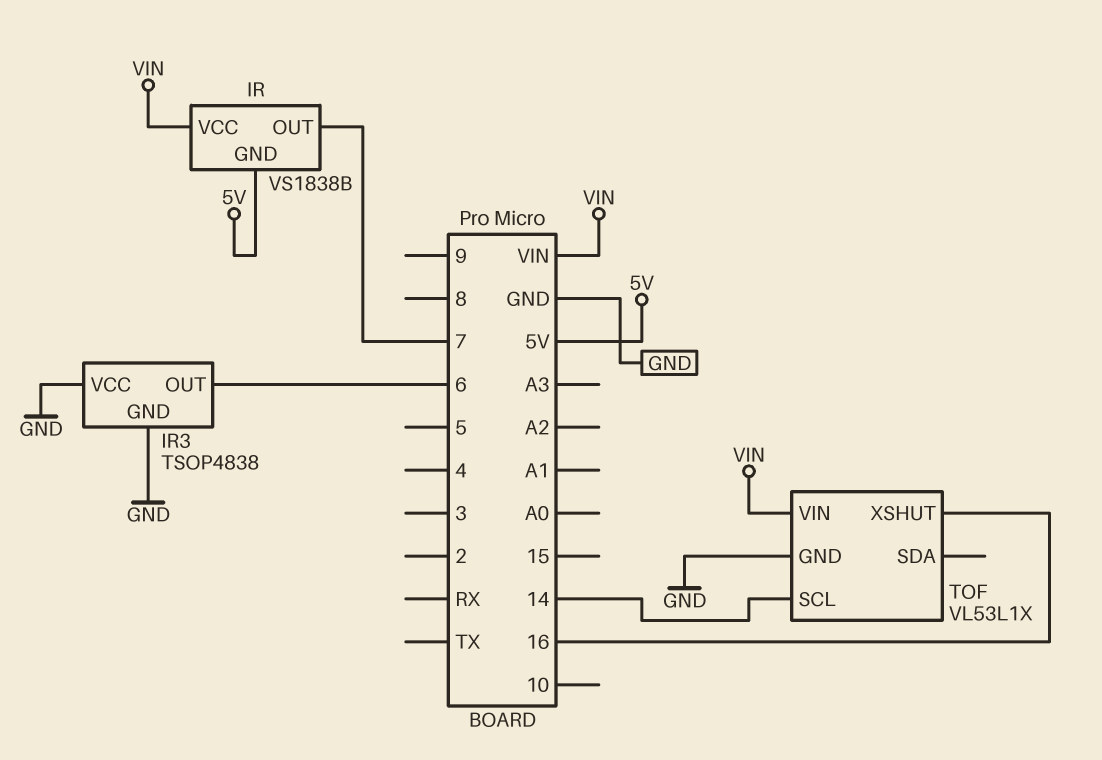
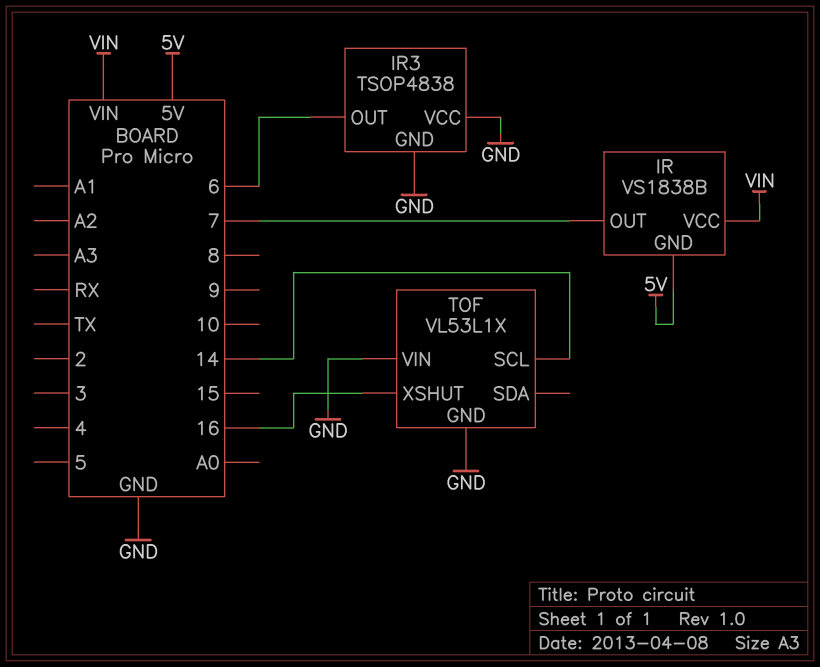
TOF pin VIN: VIN -> GND

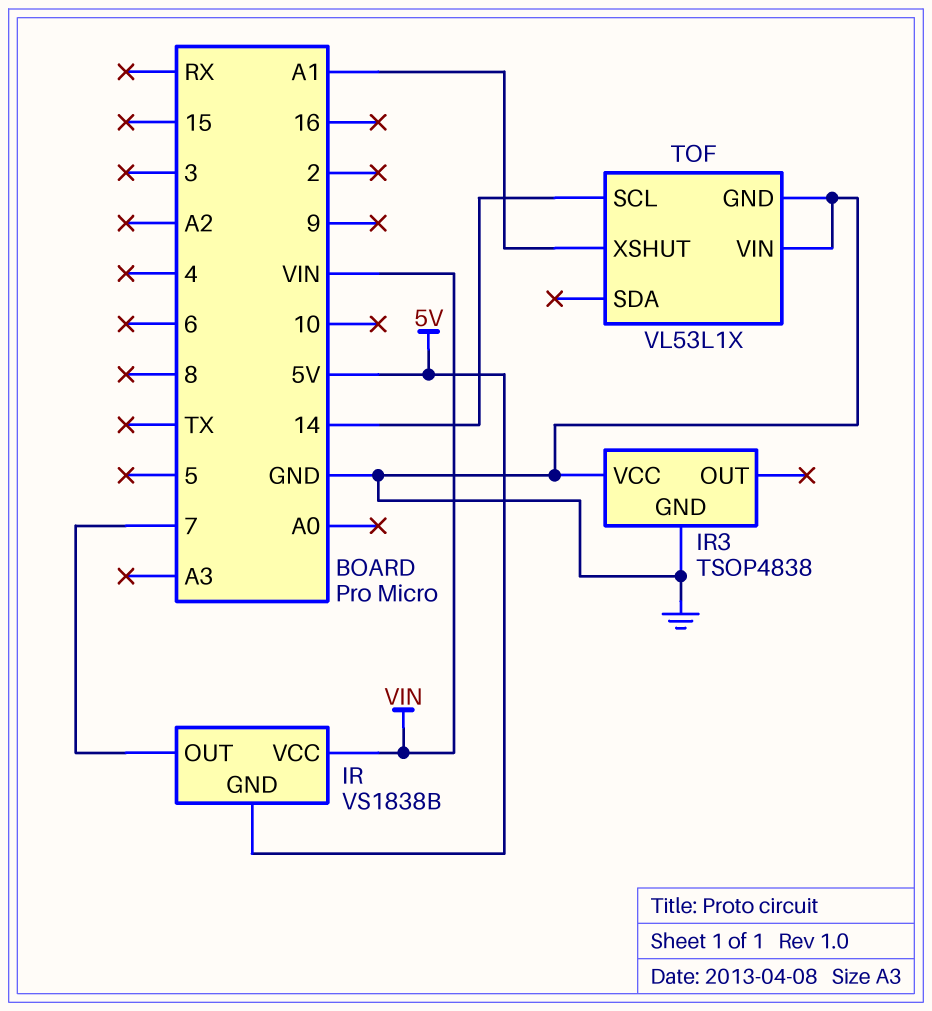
IR3 pin OUT: 6 -> none
TOF pin XSHUT: 16 -> A1

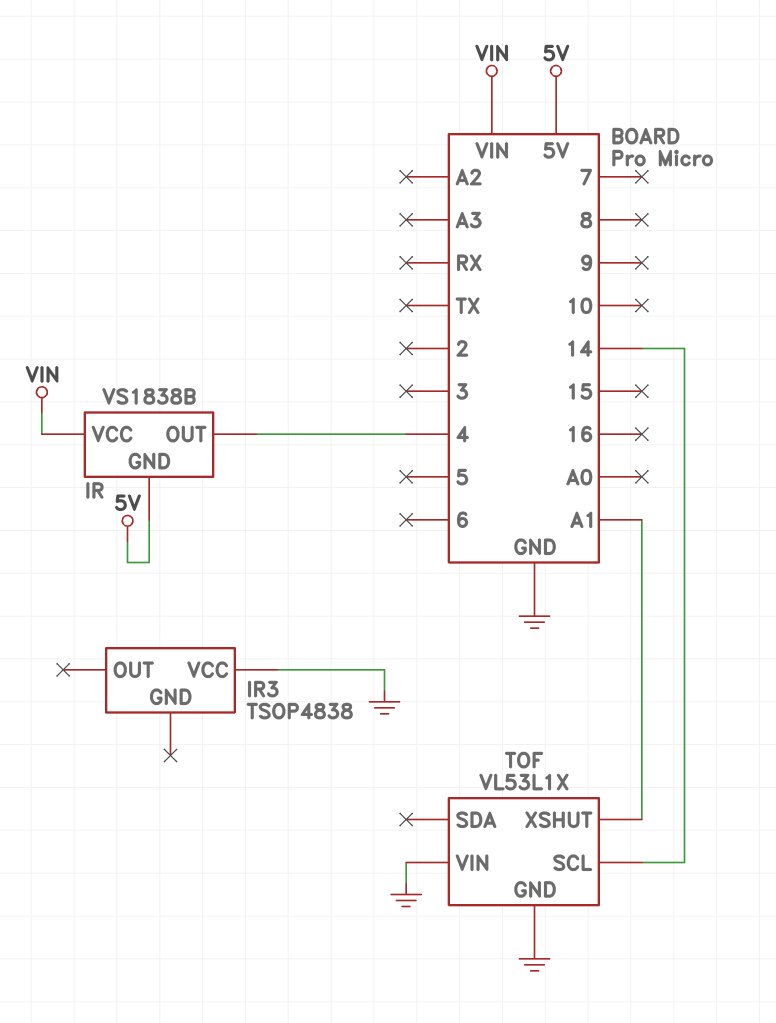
IR pin OUT: 7 -> 4
IR3 pin GND: GND -> none

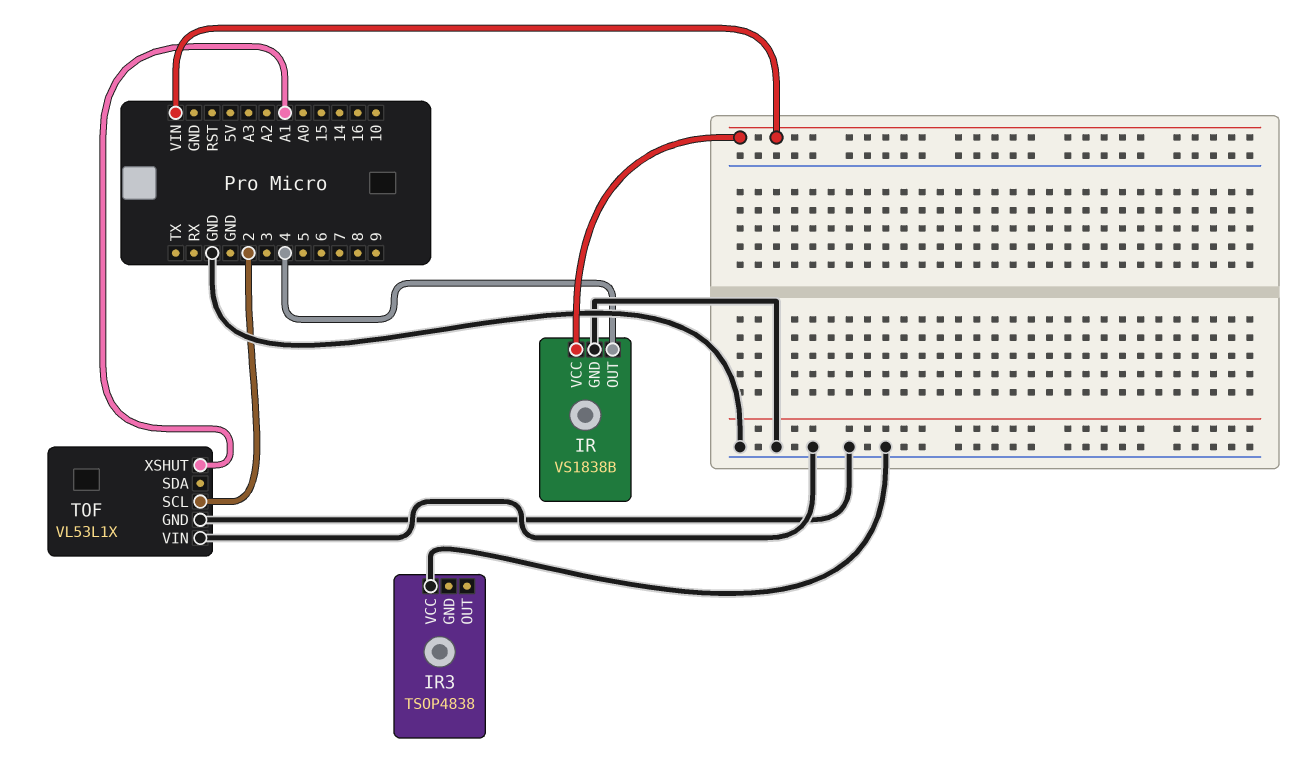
IR pin GND: 5V -> GND
TOF pin SCL: 14 -> 2

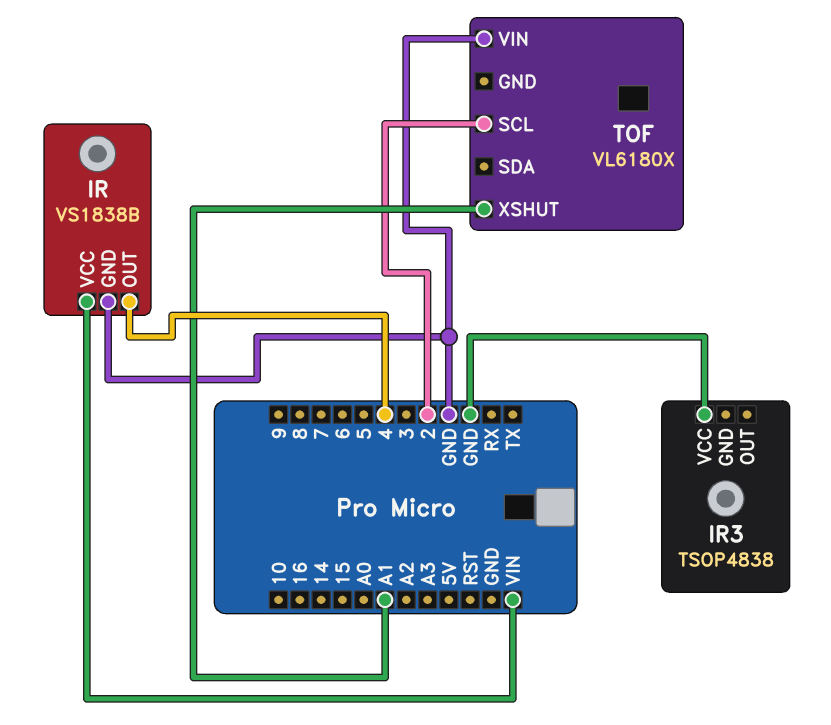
TOF: VL53L1X -> VL6180X
TOF pin GND: GND -> none

